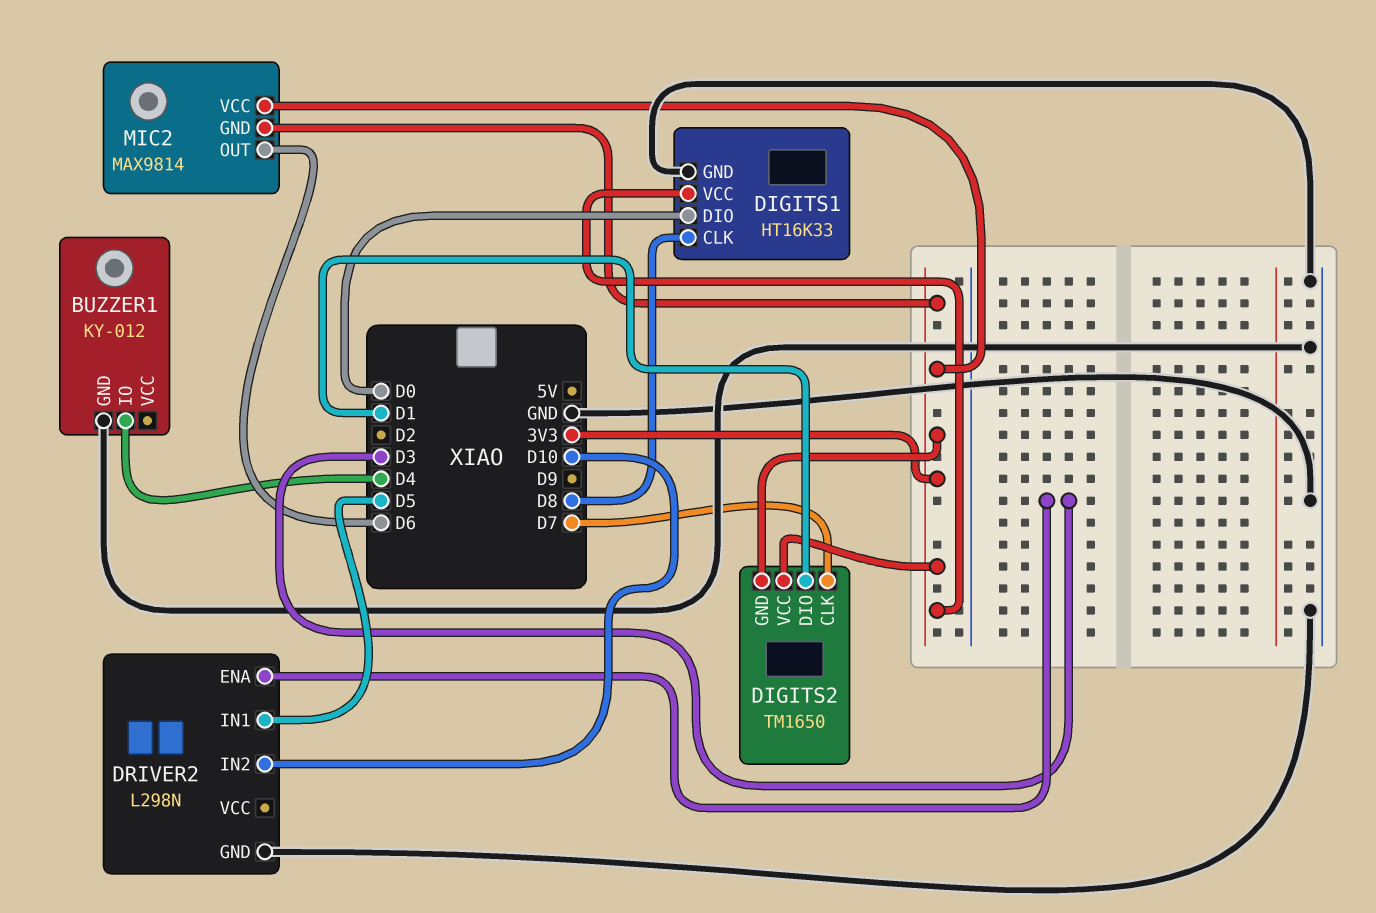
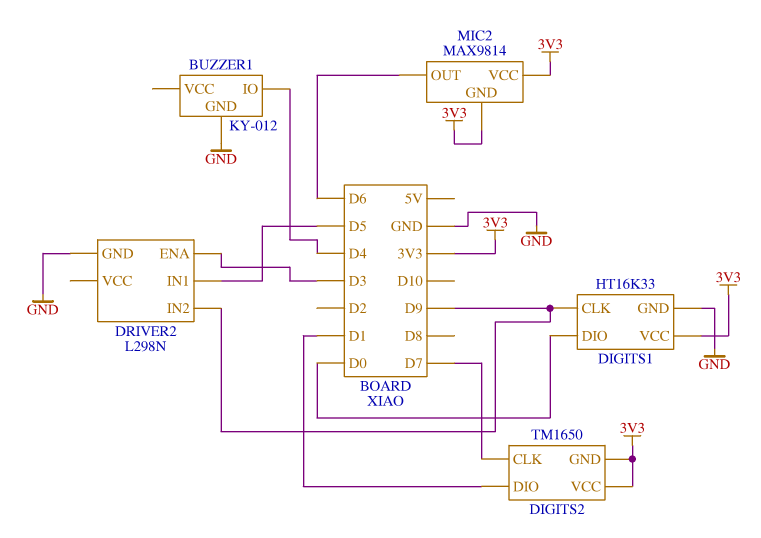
DIGITS1 pin CLK: D8 -> D9
DRIVER2 pin IN2: D10 -> D9

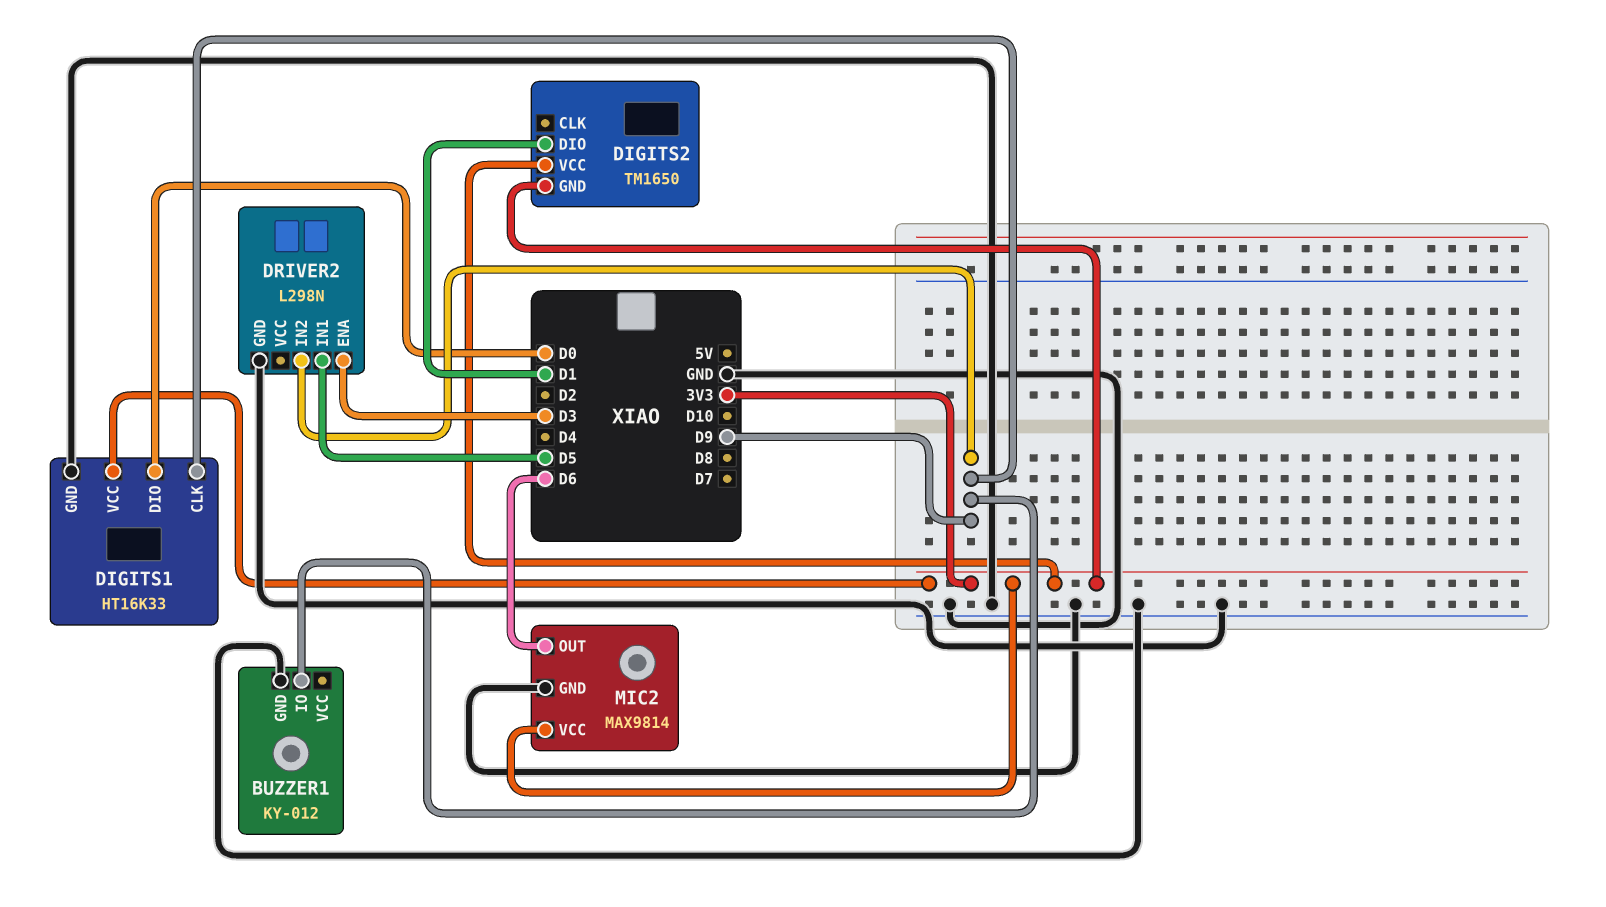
BUZZER1 pin IO: D4 -> D9
DIGITS2 pin CLK: D7 -> none
MIC2 pin GND: 3V3 -> GND

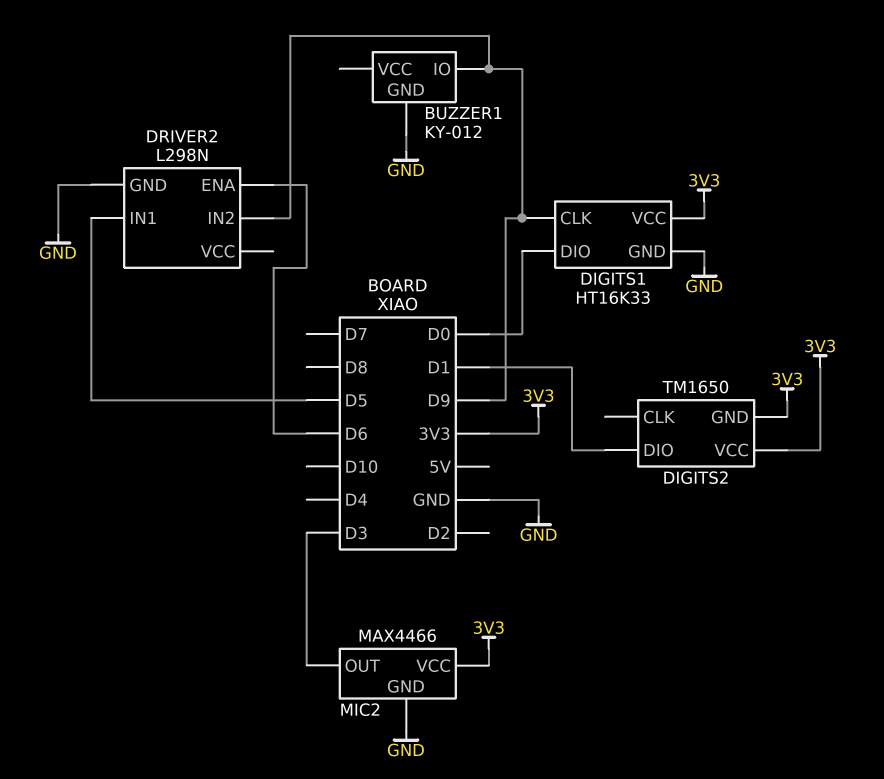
DRIVER2 pin ENA: D3 -> D6
MIC2: MAX9814 -> MAX4466
MIC2 pin OUT: D6 -> D3

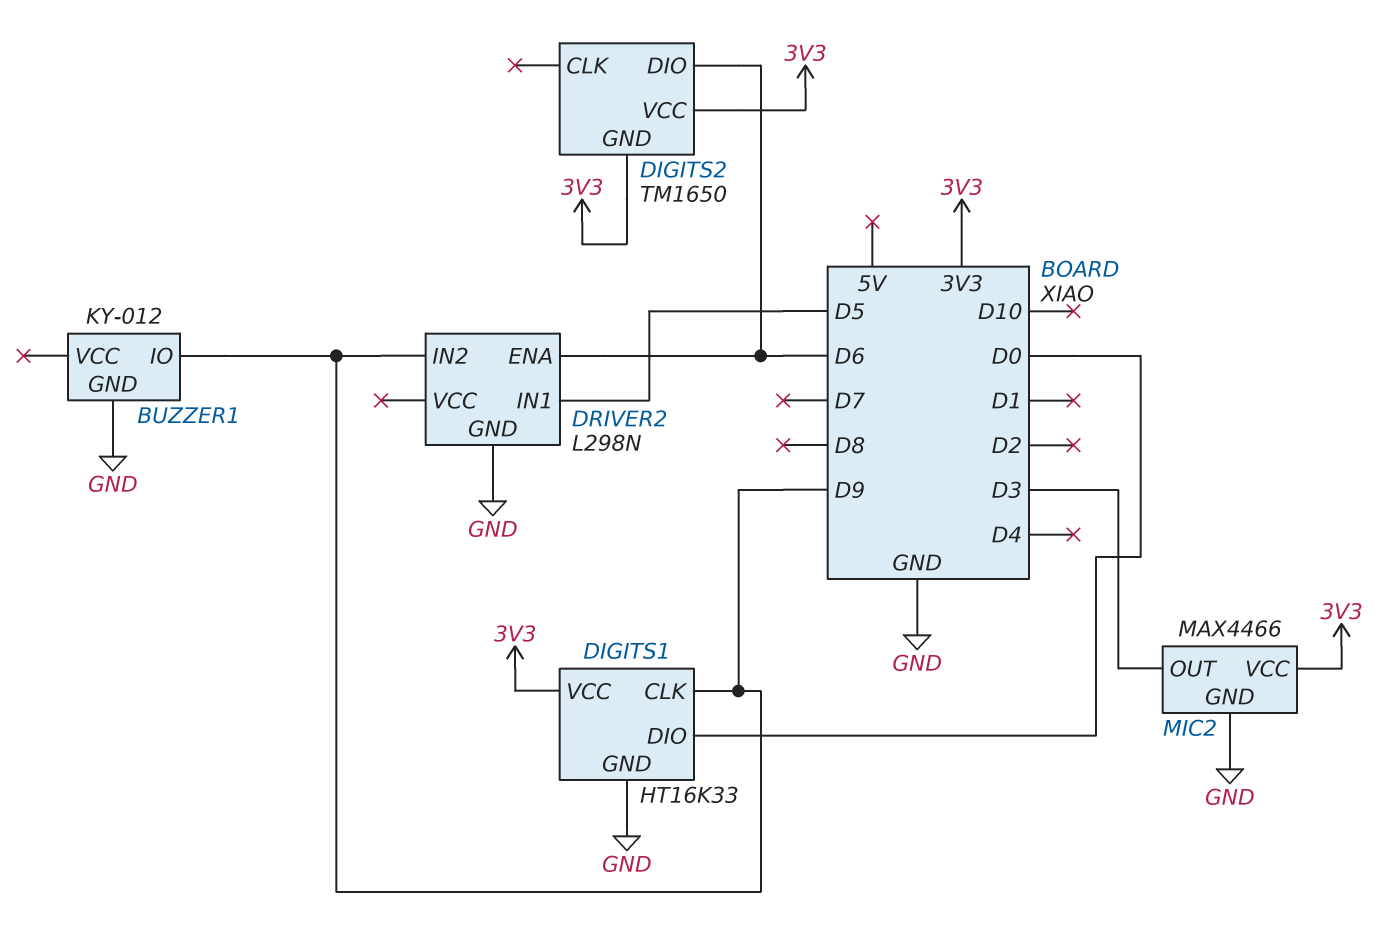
DIGITS2 pin DIO: D1 -> D6

